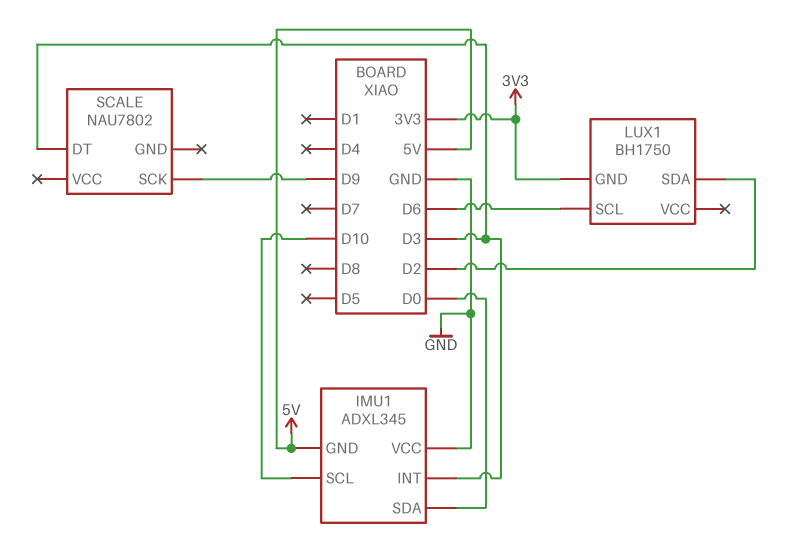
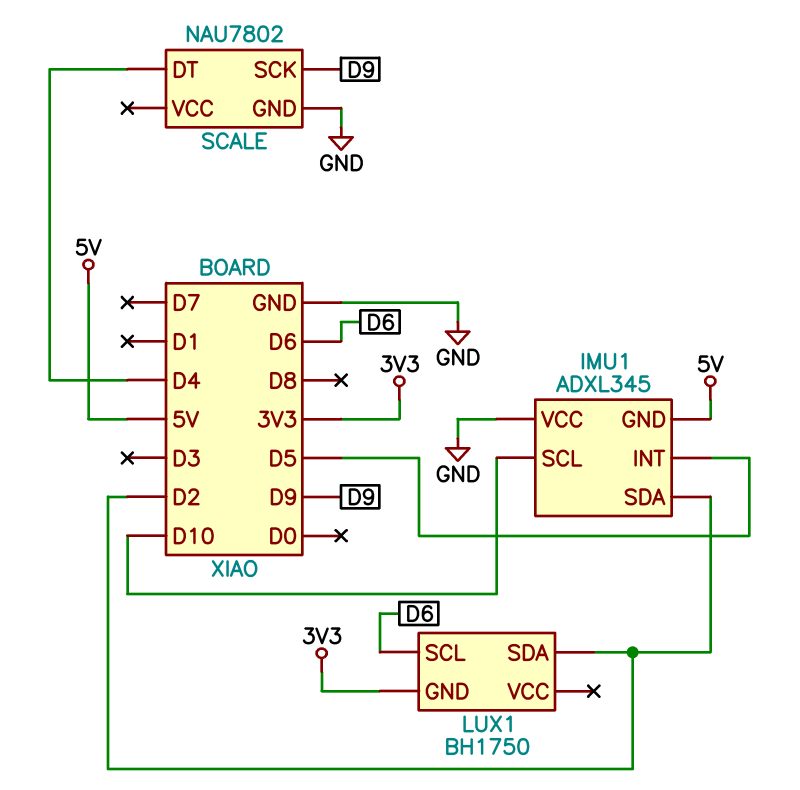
IMU1 pin INT: D3 -> D5
IMU1 pin SDA: D0 -> D2
SCALE pin DT: D3 -> D4
SCALE pin GND: none -> GND

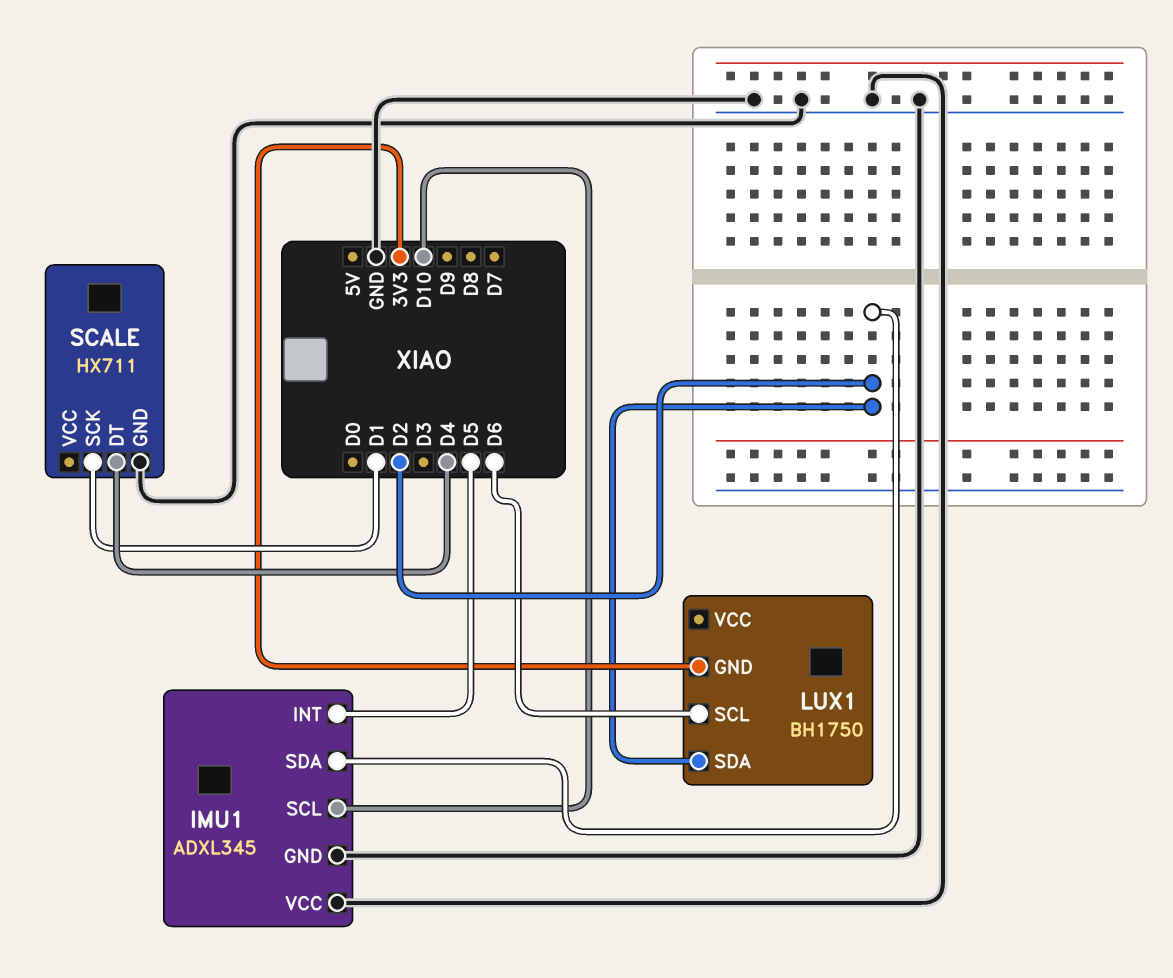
IMU1 pin GND: 5V -> GND
SCALE: NAU7802 -> HX711
SCALE pin SCK: D9 -> D1

